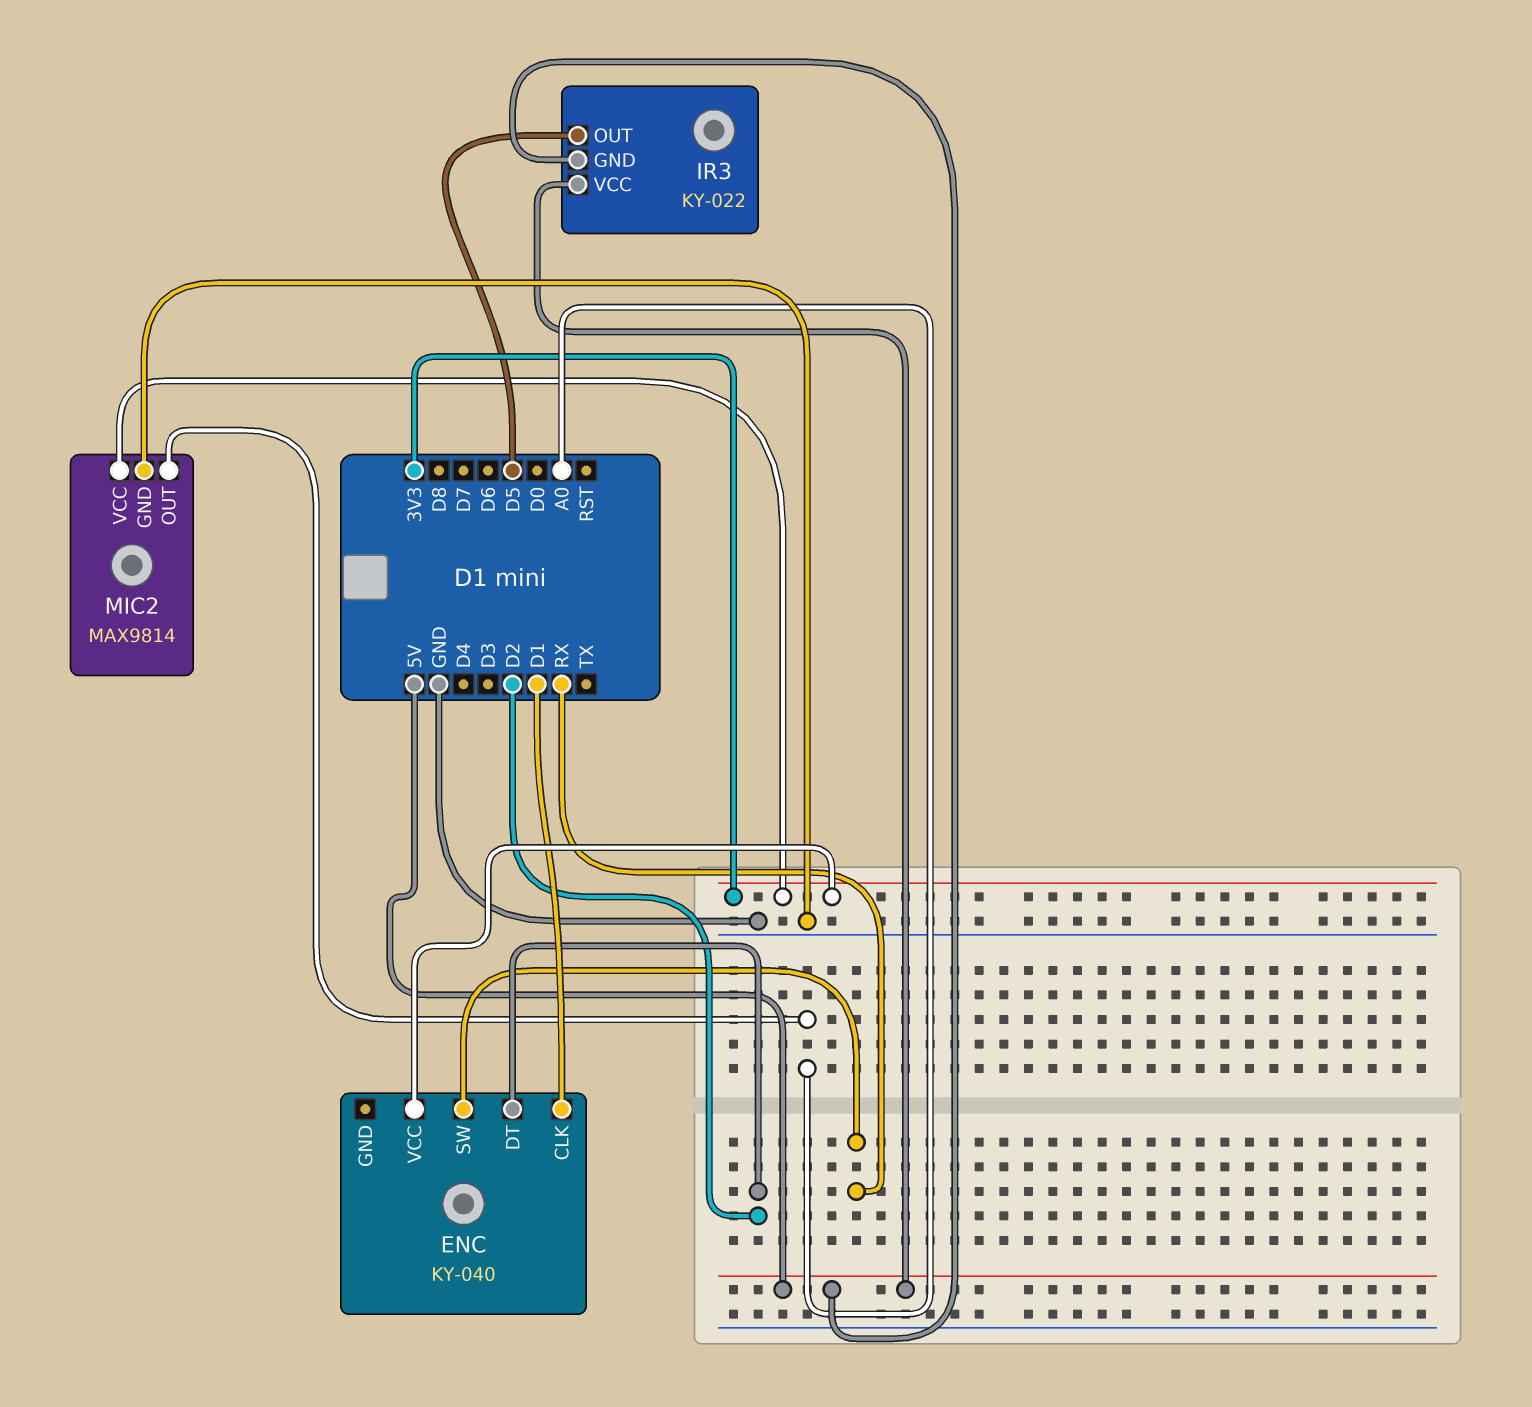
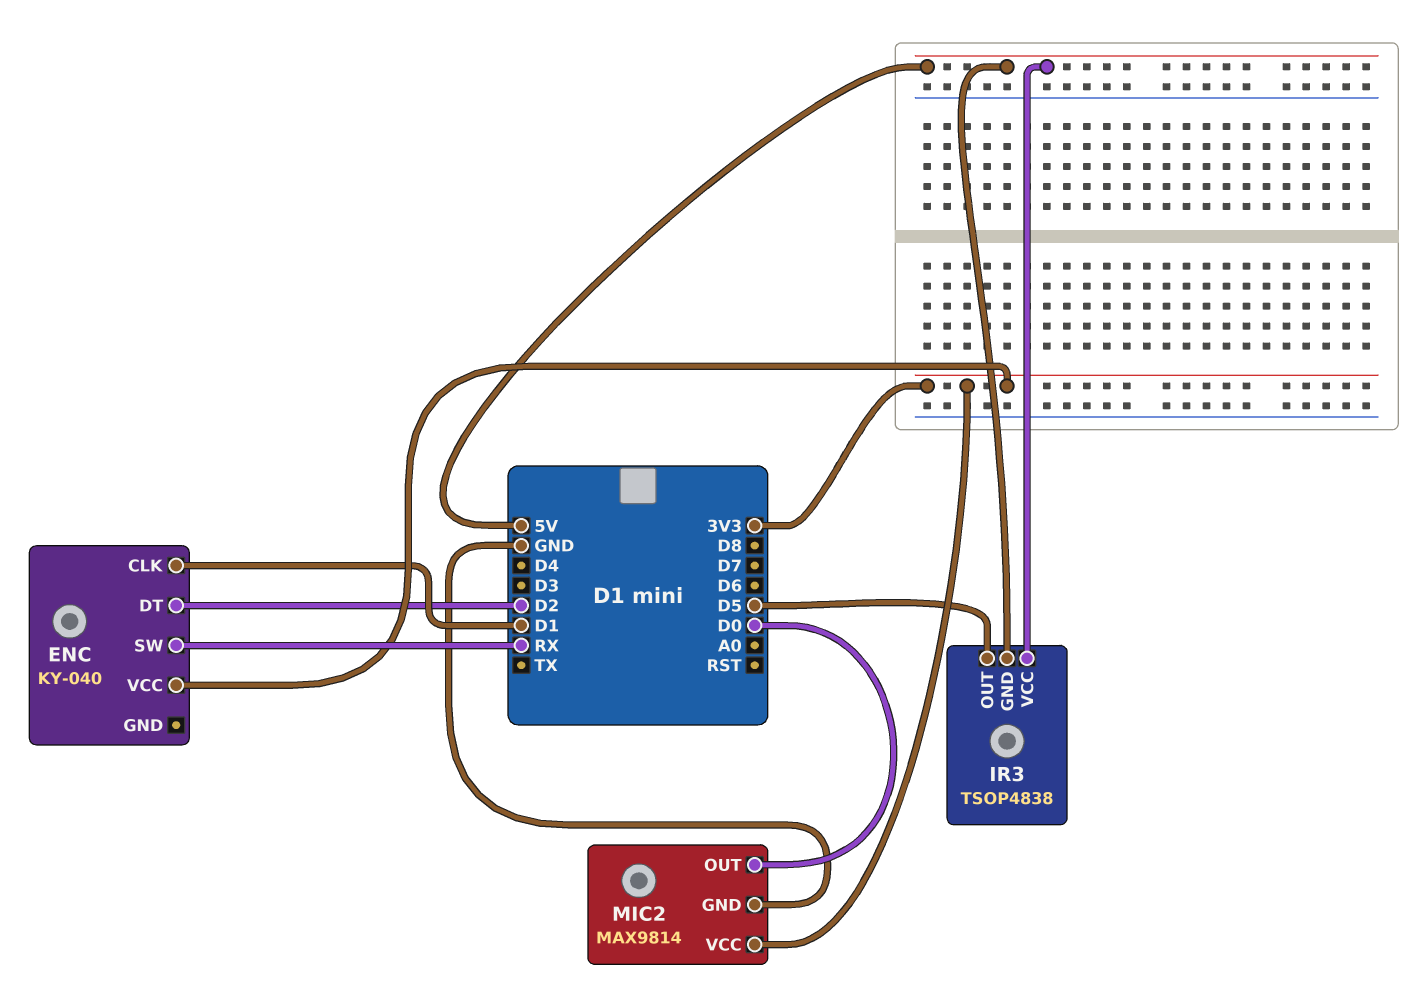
IR3: KY-022 -> TSOP4838
MIC2 pin OUT: A0 -> D0

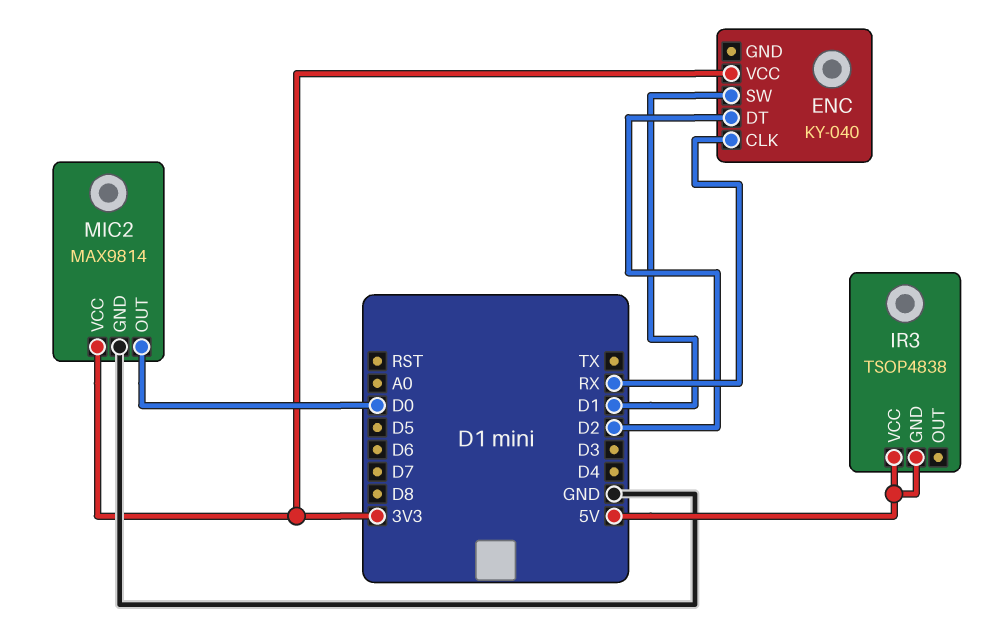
ENC pin CLK: D1 -> RX
ENC pin SW: RX -> D1
IR3 pin OUT: D5 -> none

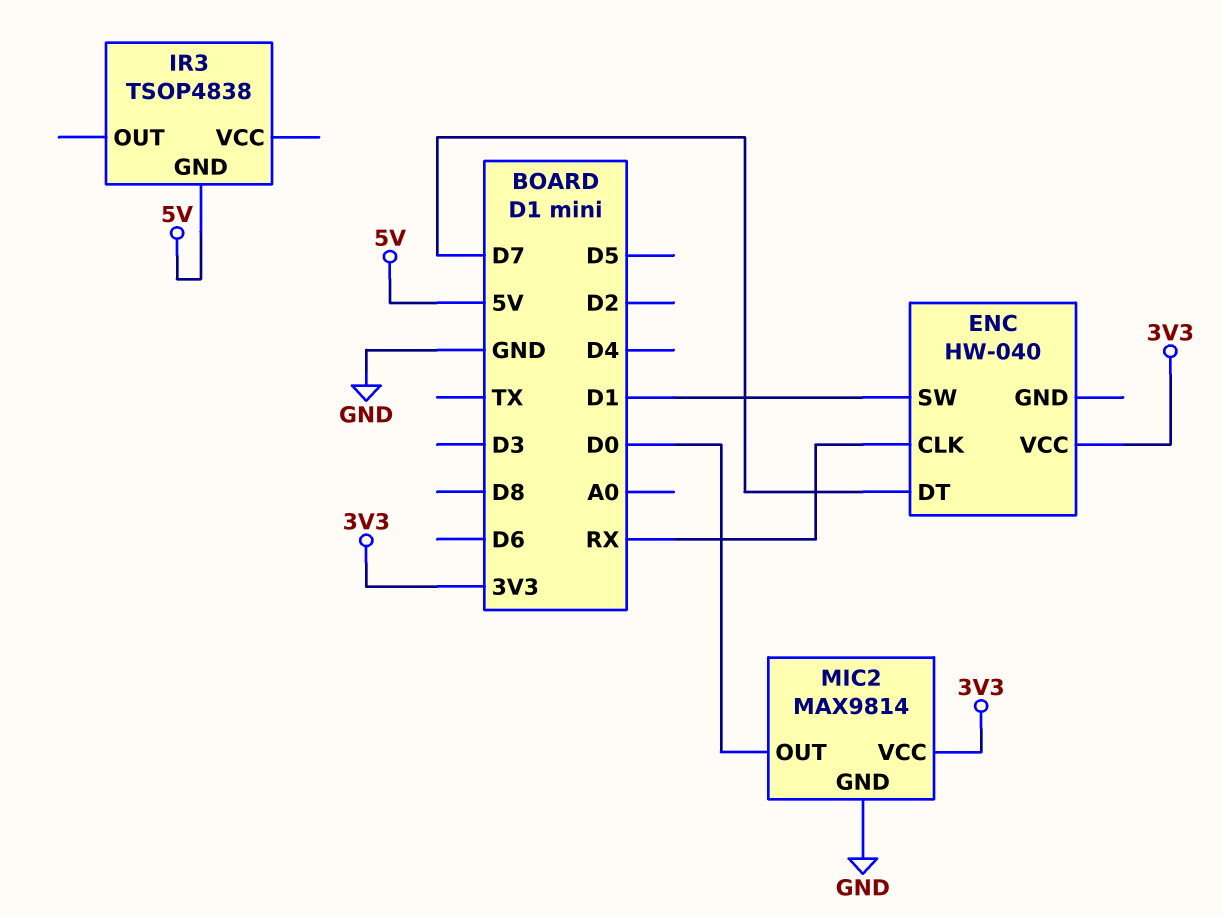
ENC: KY-040 -> HW-040
ENC pin DT: D2 -> D7
IR3 pin VCC: 5V -> none

